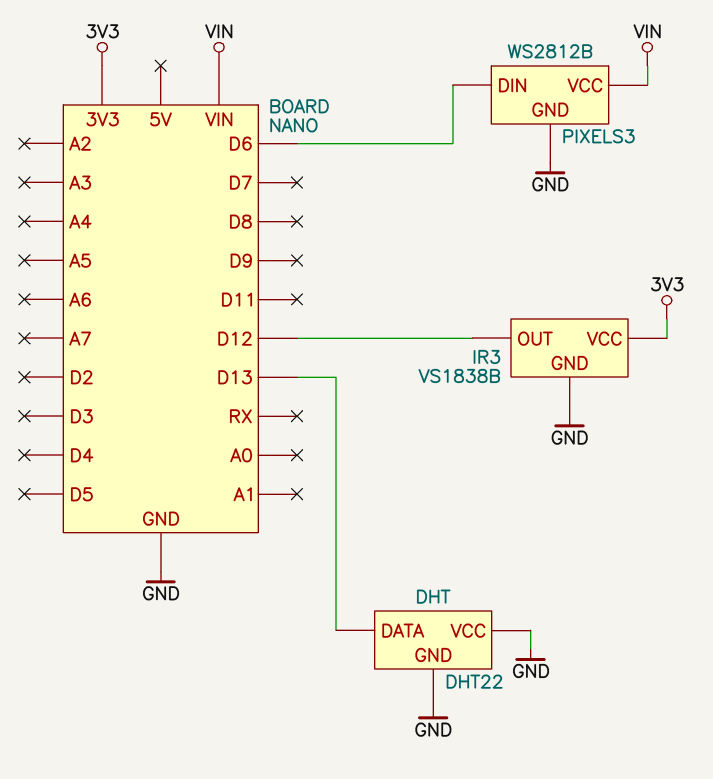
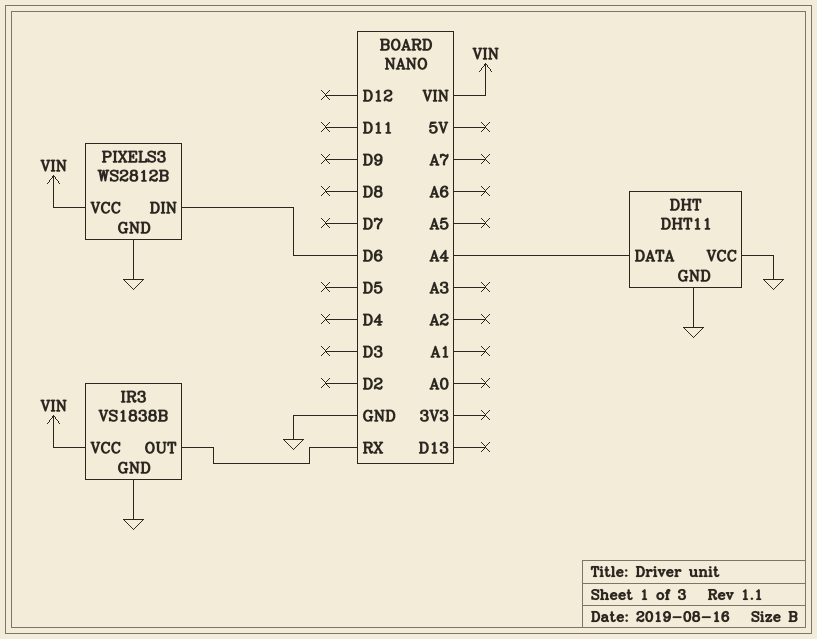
DHT: DHT22 -> DHT11
DHT pin DATA: D13 -> A4
IR3 pin OUT: D12 -> RX
IR3 pin VCC: 3V3 -> VIN

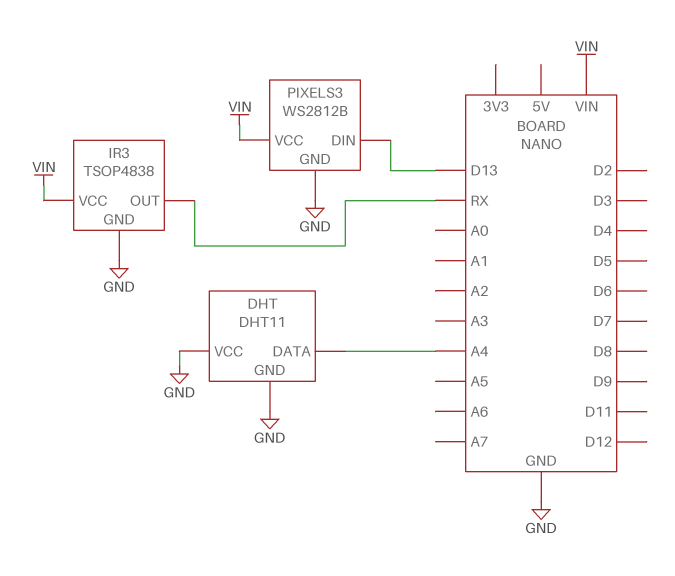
IR3: VS1838B -> TSOP4838
PIXELS3 pin DIN: D6 -> D13

